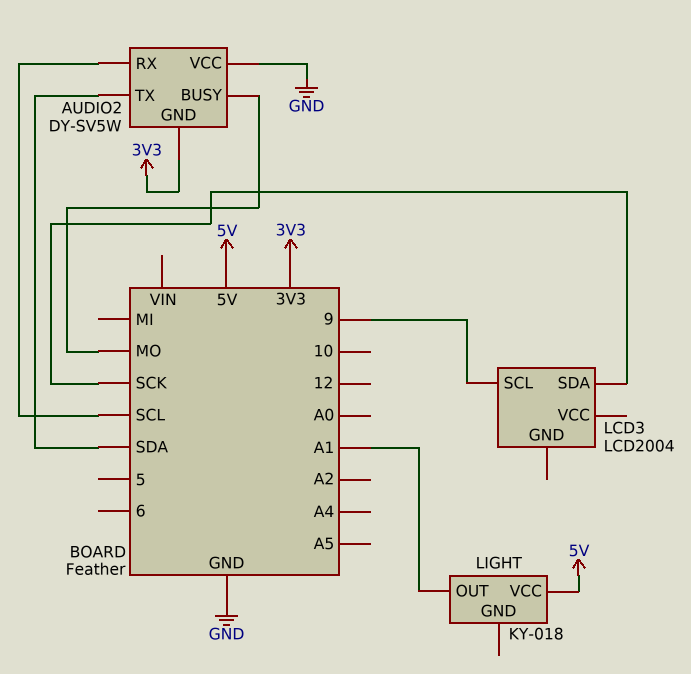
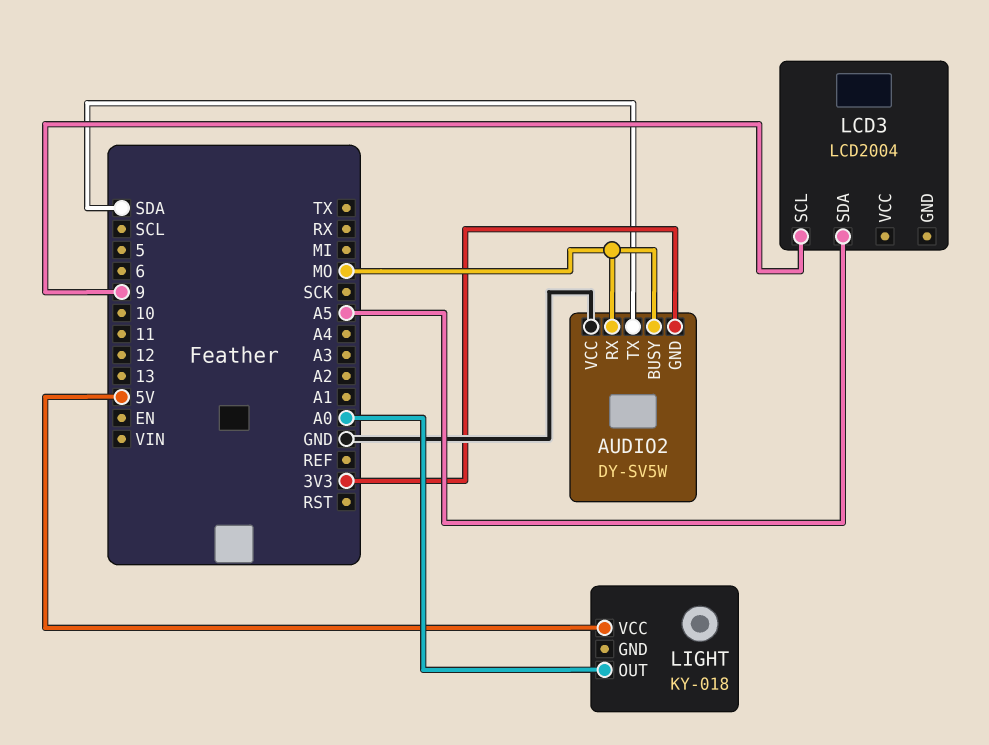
AUDIO2 pin RX: SCL -> MO
LCD3 pin SDA: SCK -> A5
LIGHT pin OUT: A1 -> A0

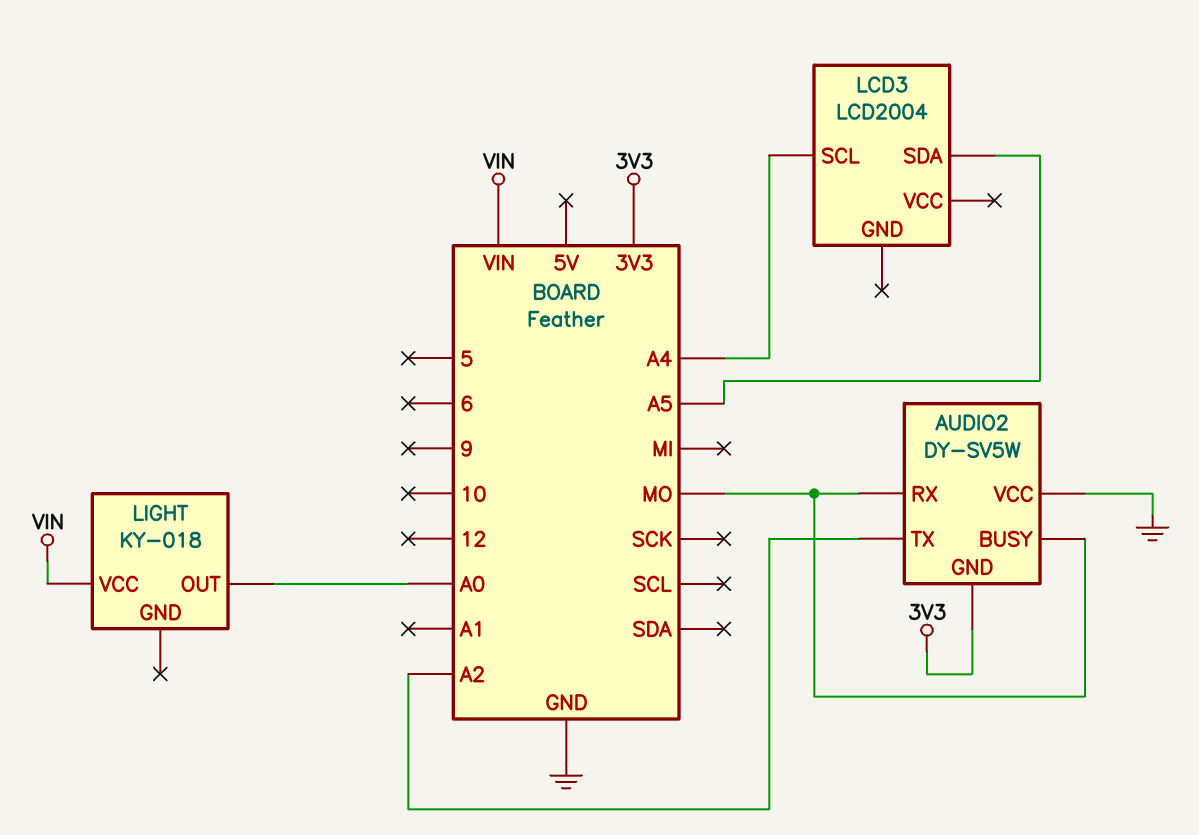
AUDIO2 pin TX: SDA -> A2
LCD3 pin SCL: 9 -> A4
LIGHT pin VCC: 5V -> VIN

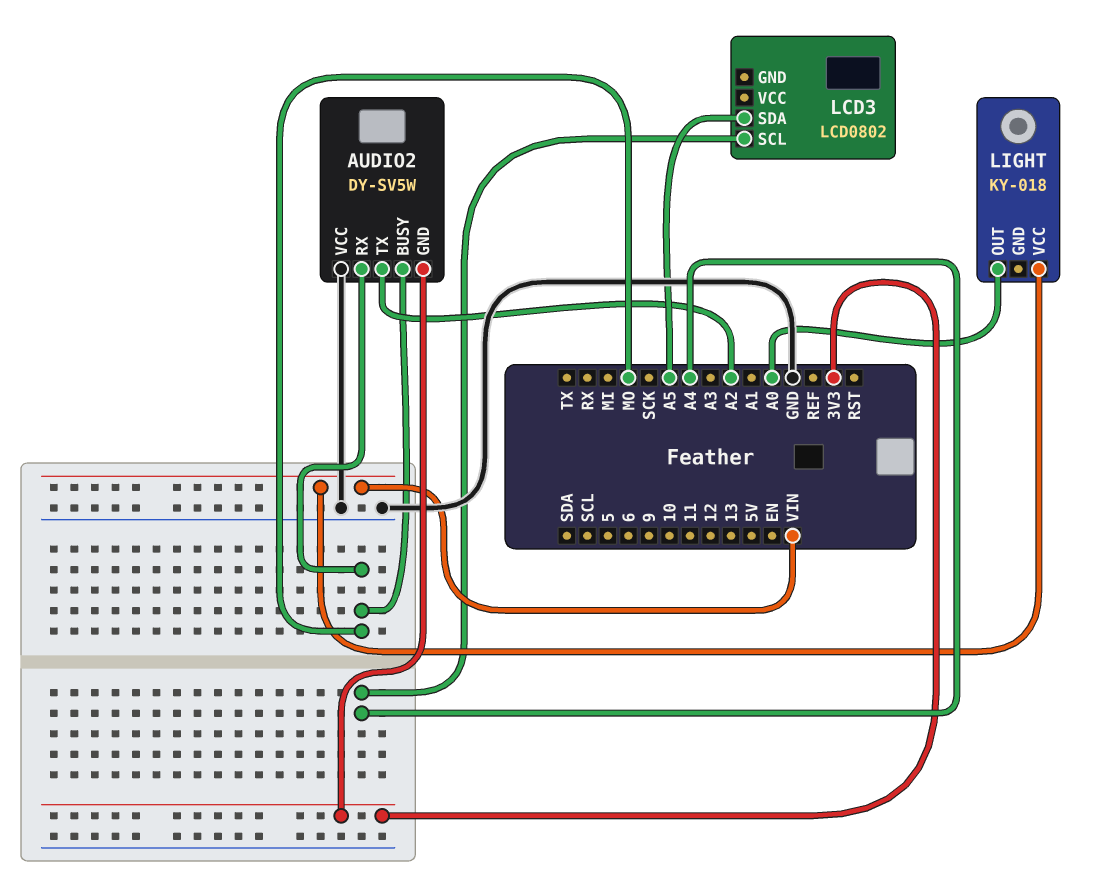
LCD3: LCD2004 -> LCD0802

